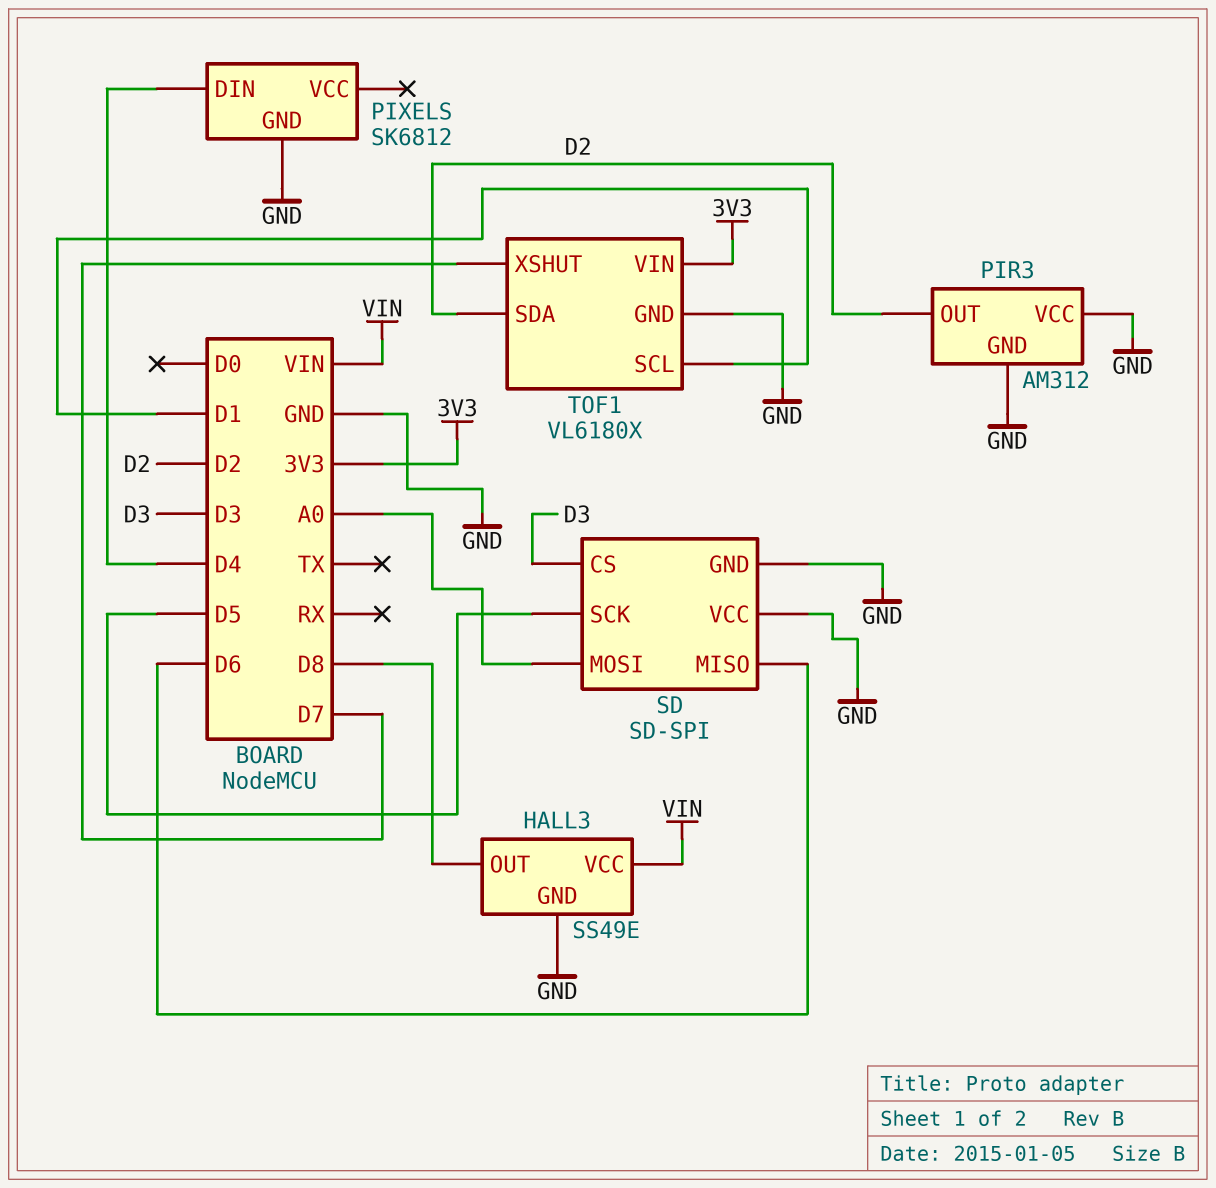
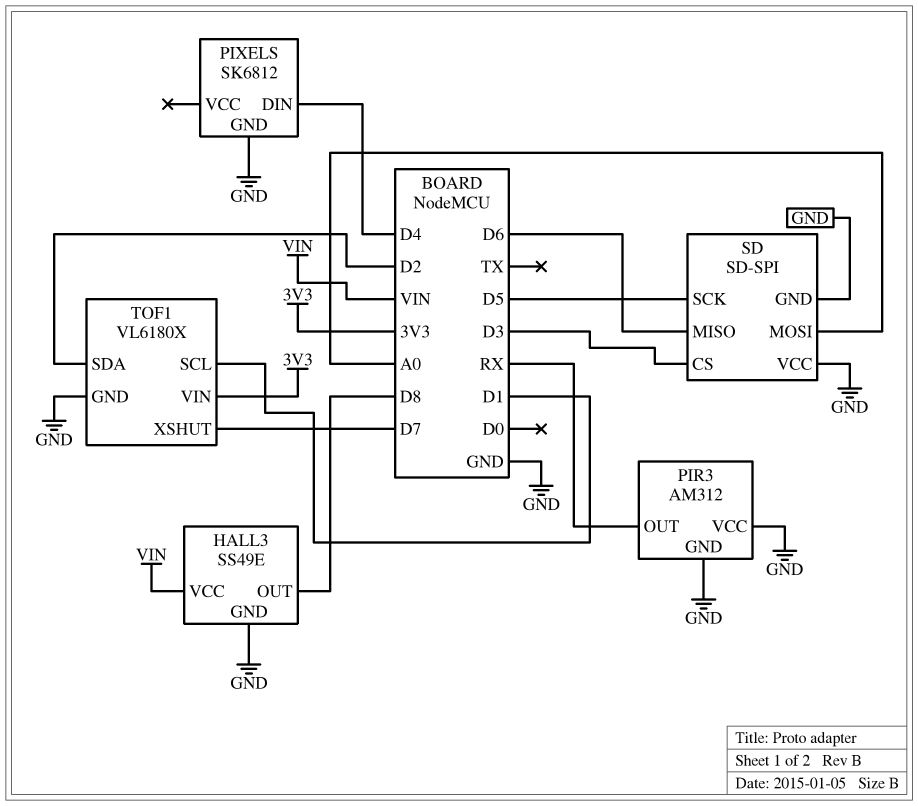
PIR3 pin OUT: D2 -> RX

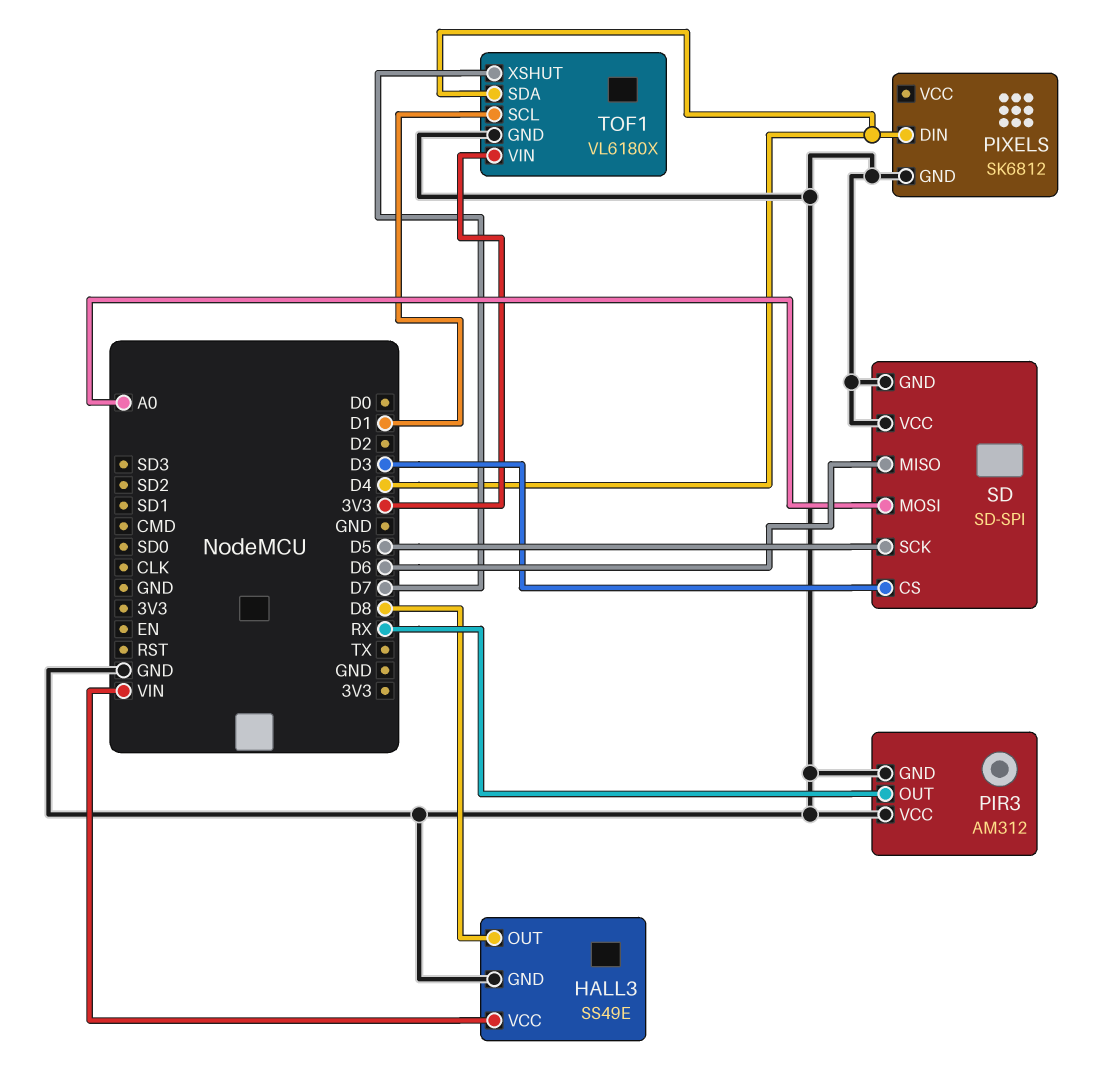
TOF1 pin SDA: D2 -> D4

